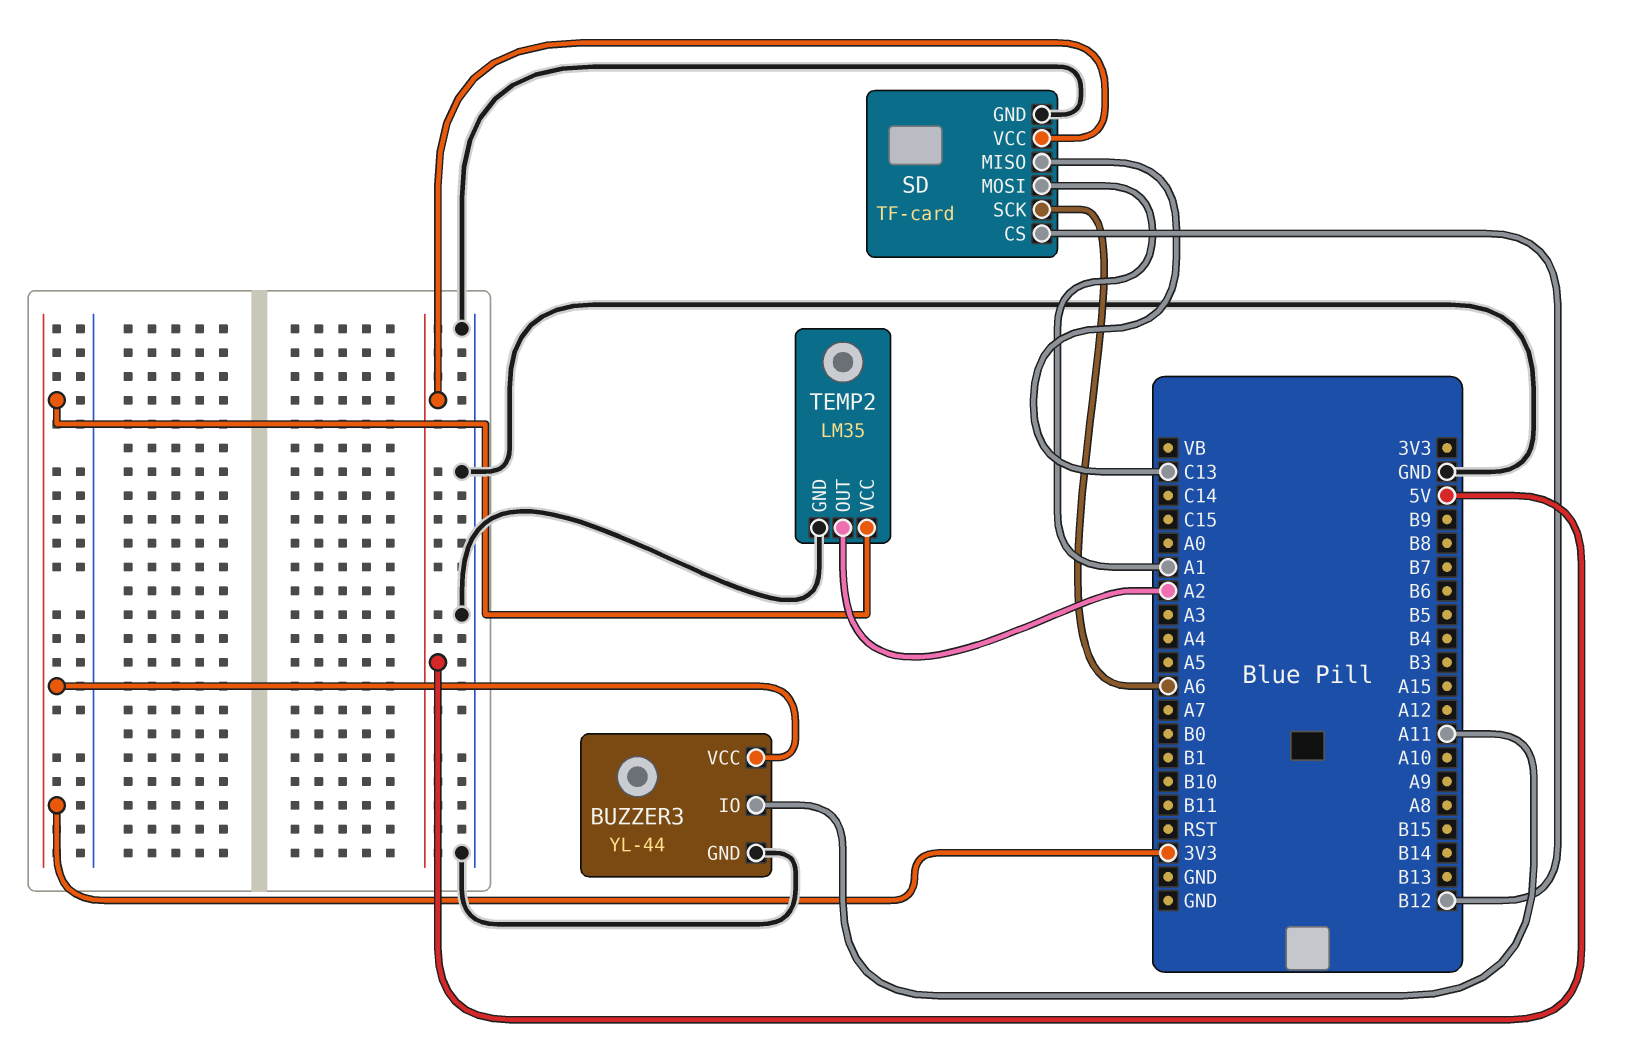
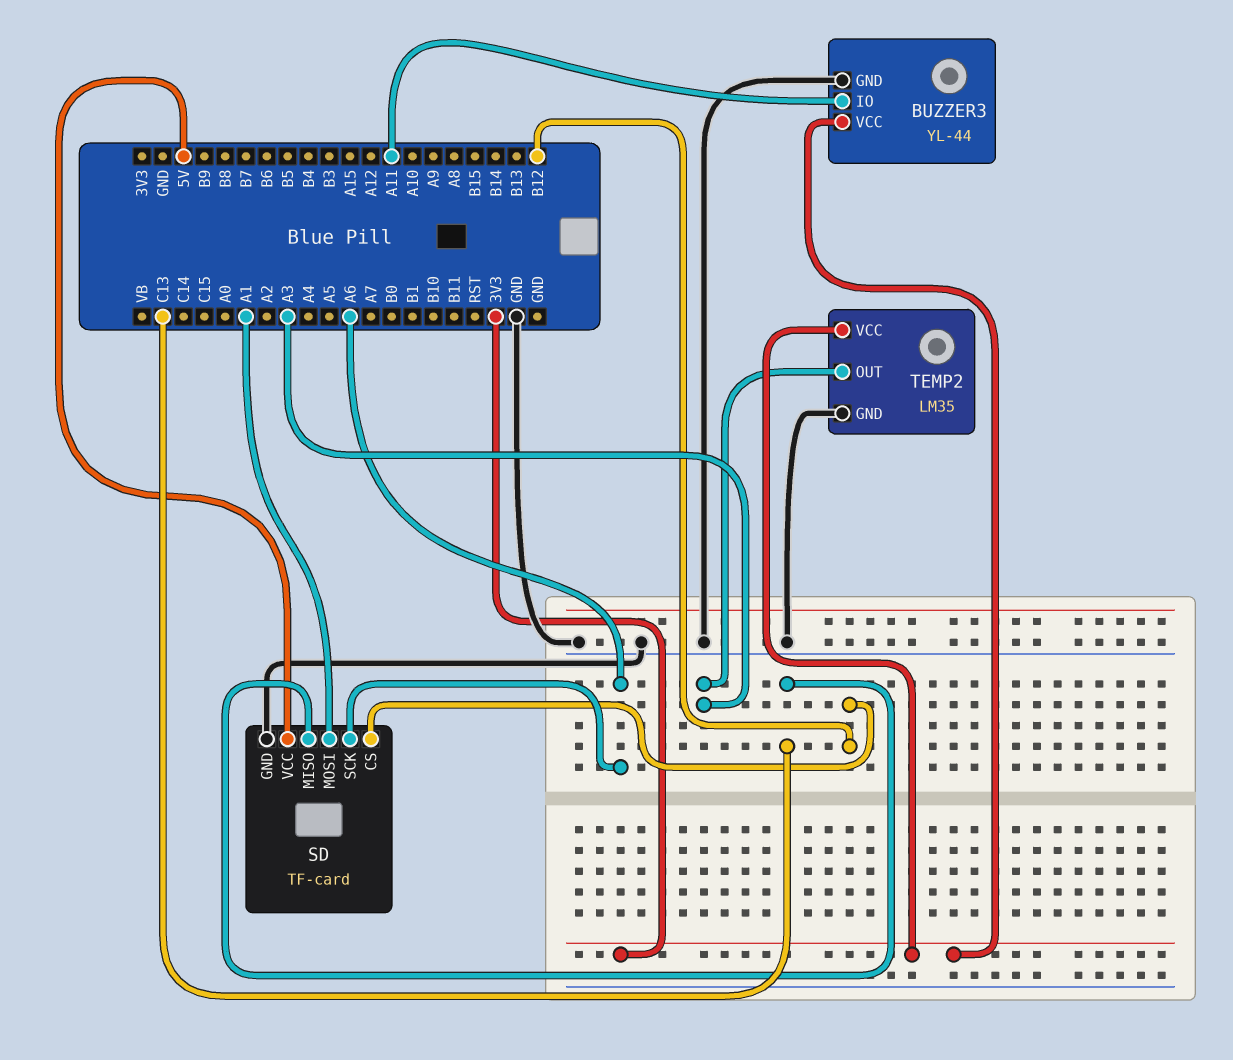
TEMP2 pin OUT: A2 -> A3

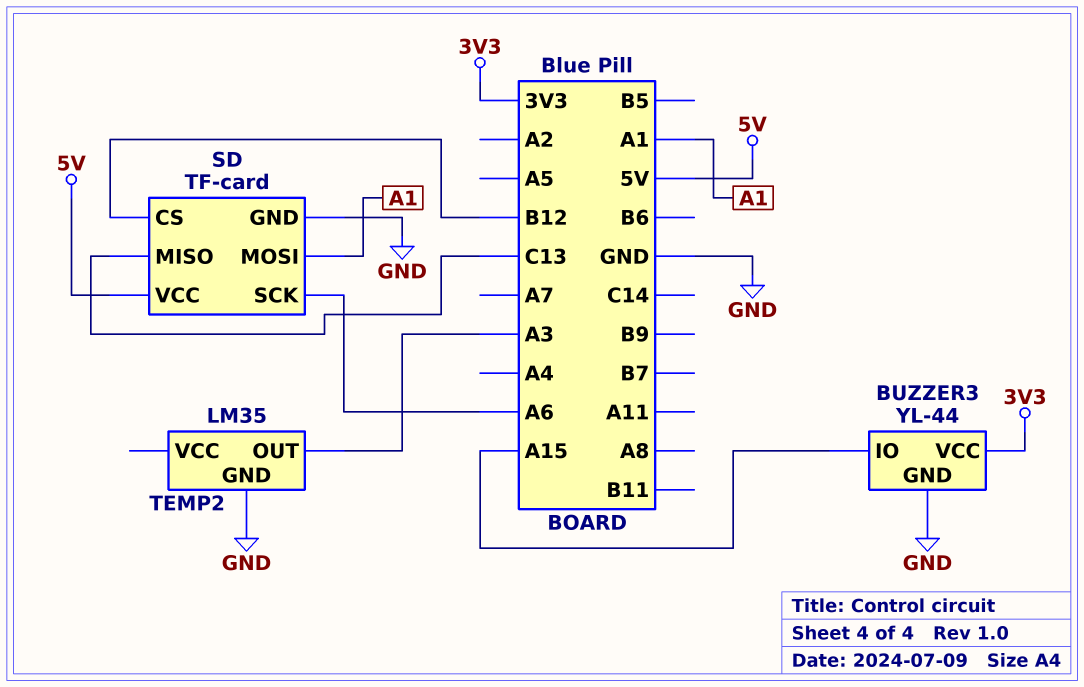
BUZZER3 pin IO: A11 -> A15
TEMP2 pin VCC: 3V3 -> none

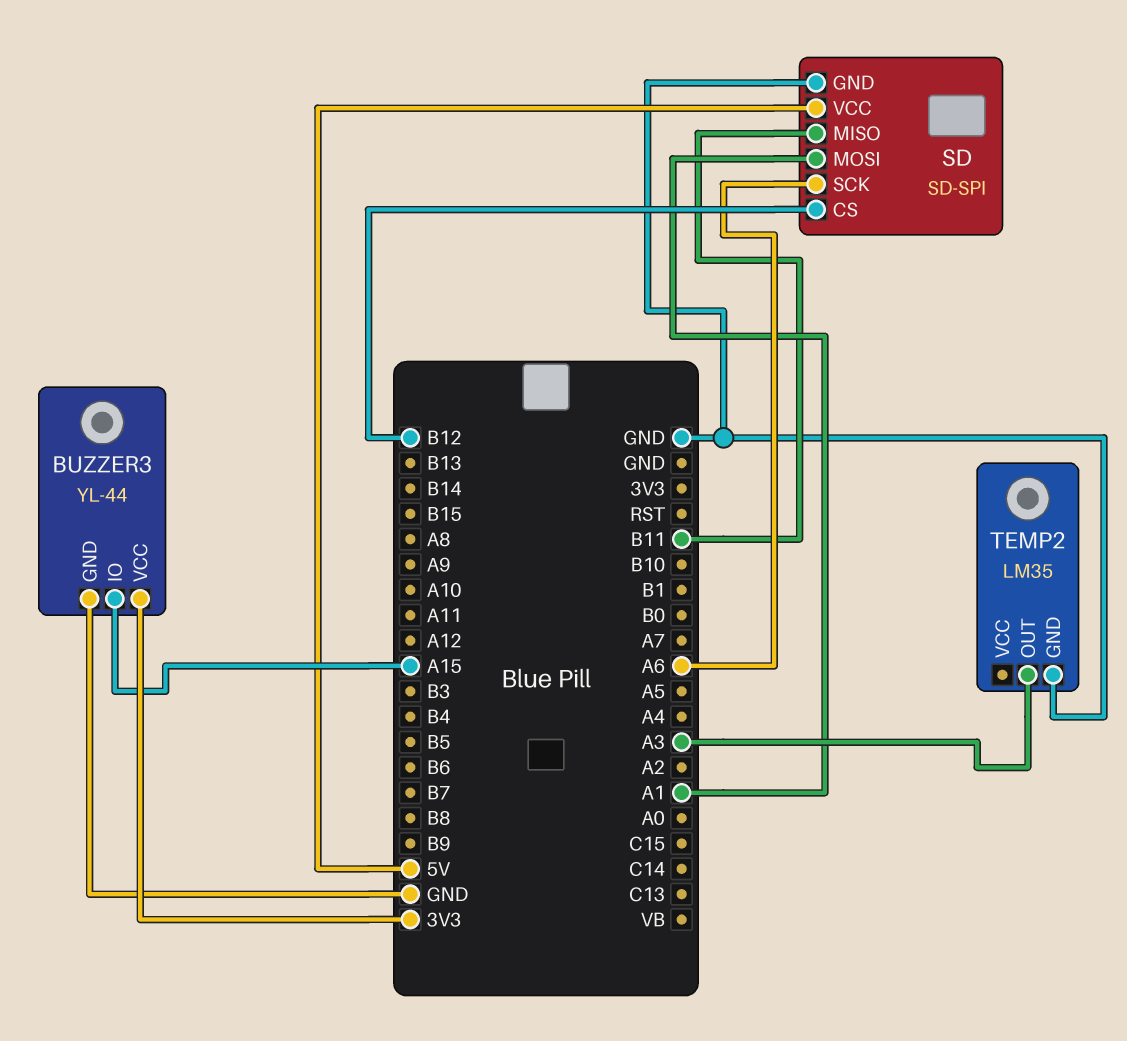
SD: TF-card -> SD-SPI
SD pin MISO: C13 -> B11

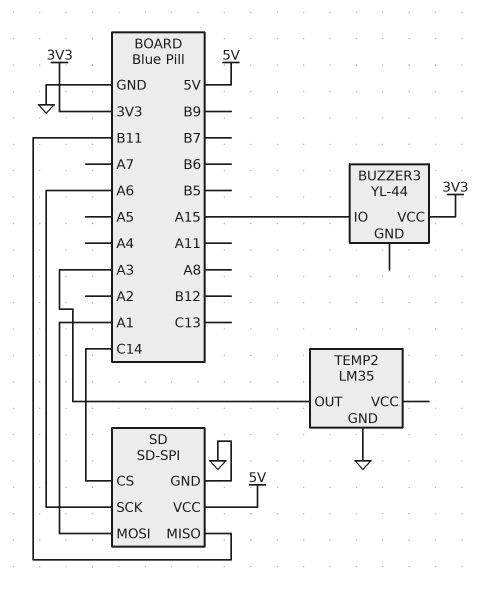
BUZZER3 pin GND: GND -> none
SD pin CS: B12 -> C14

